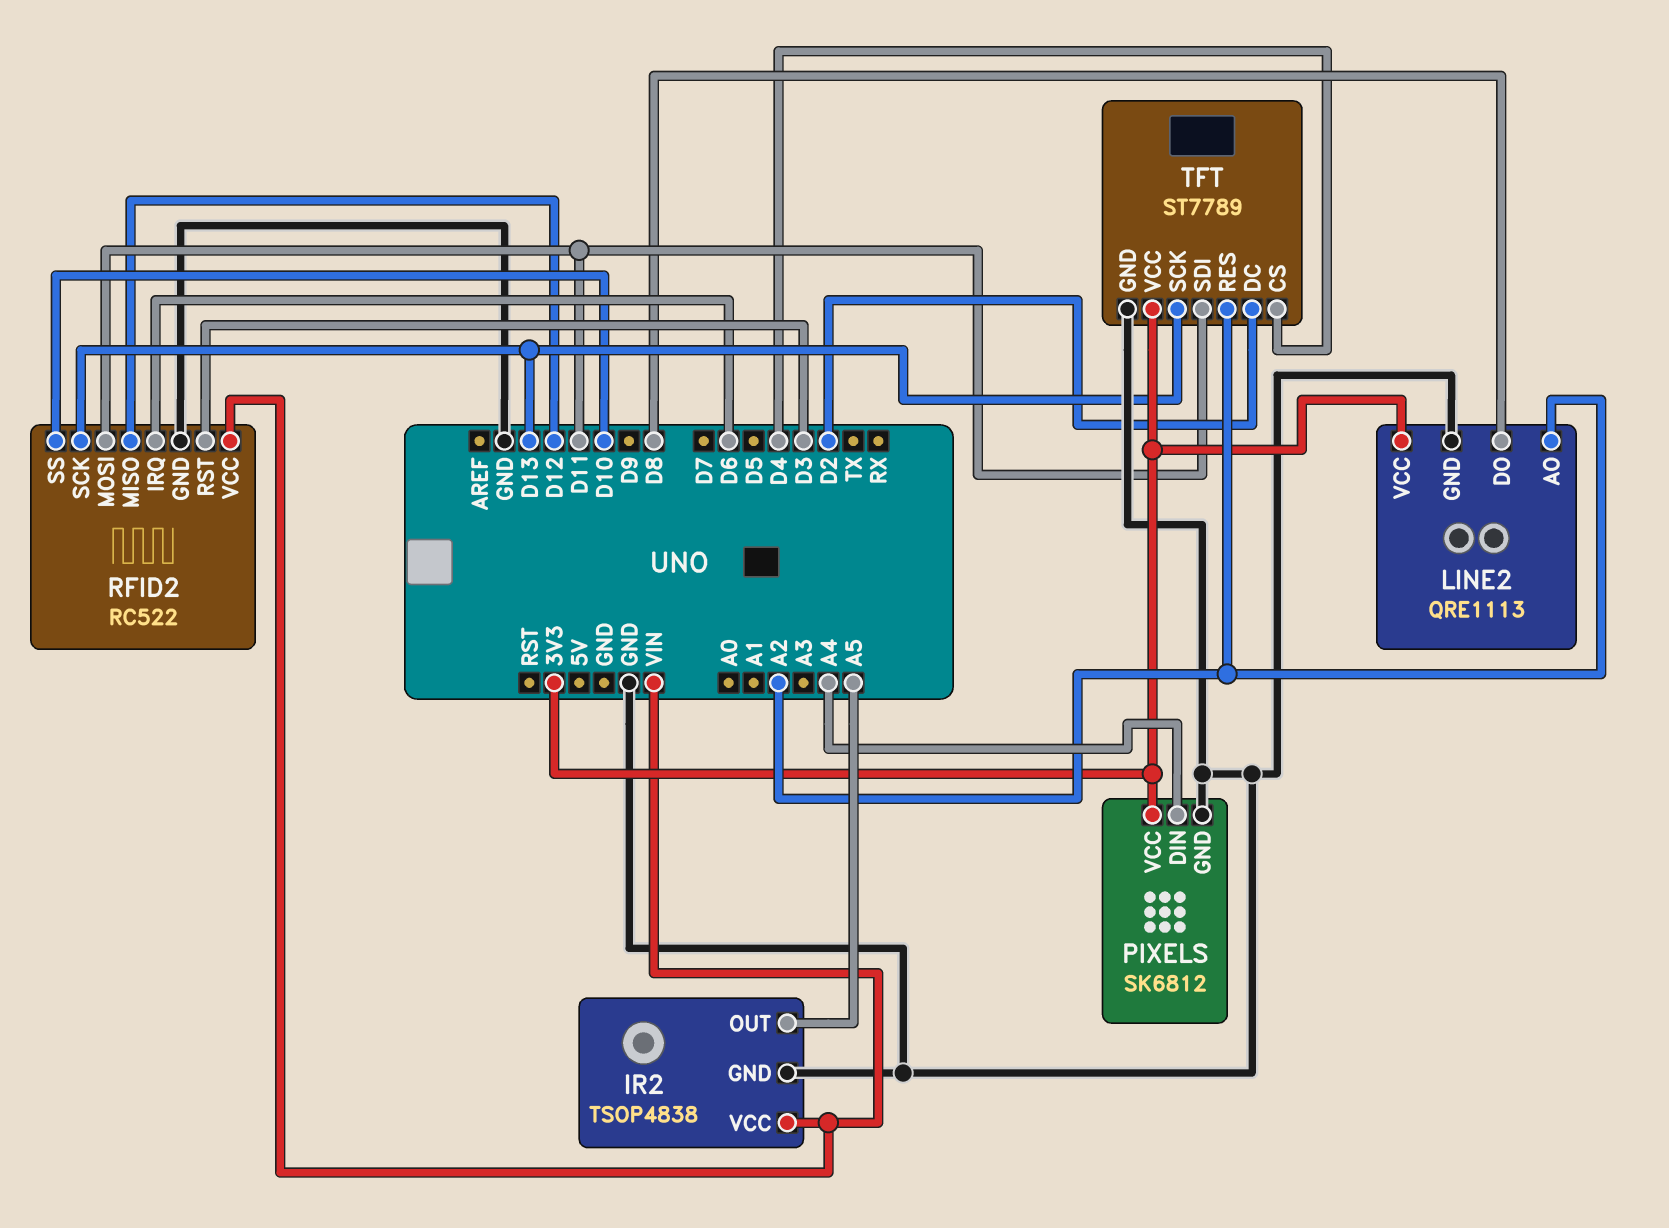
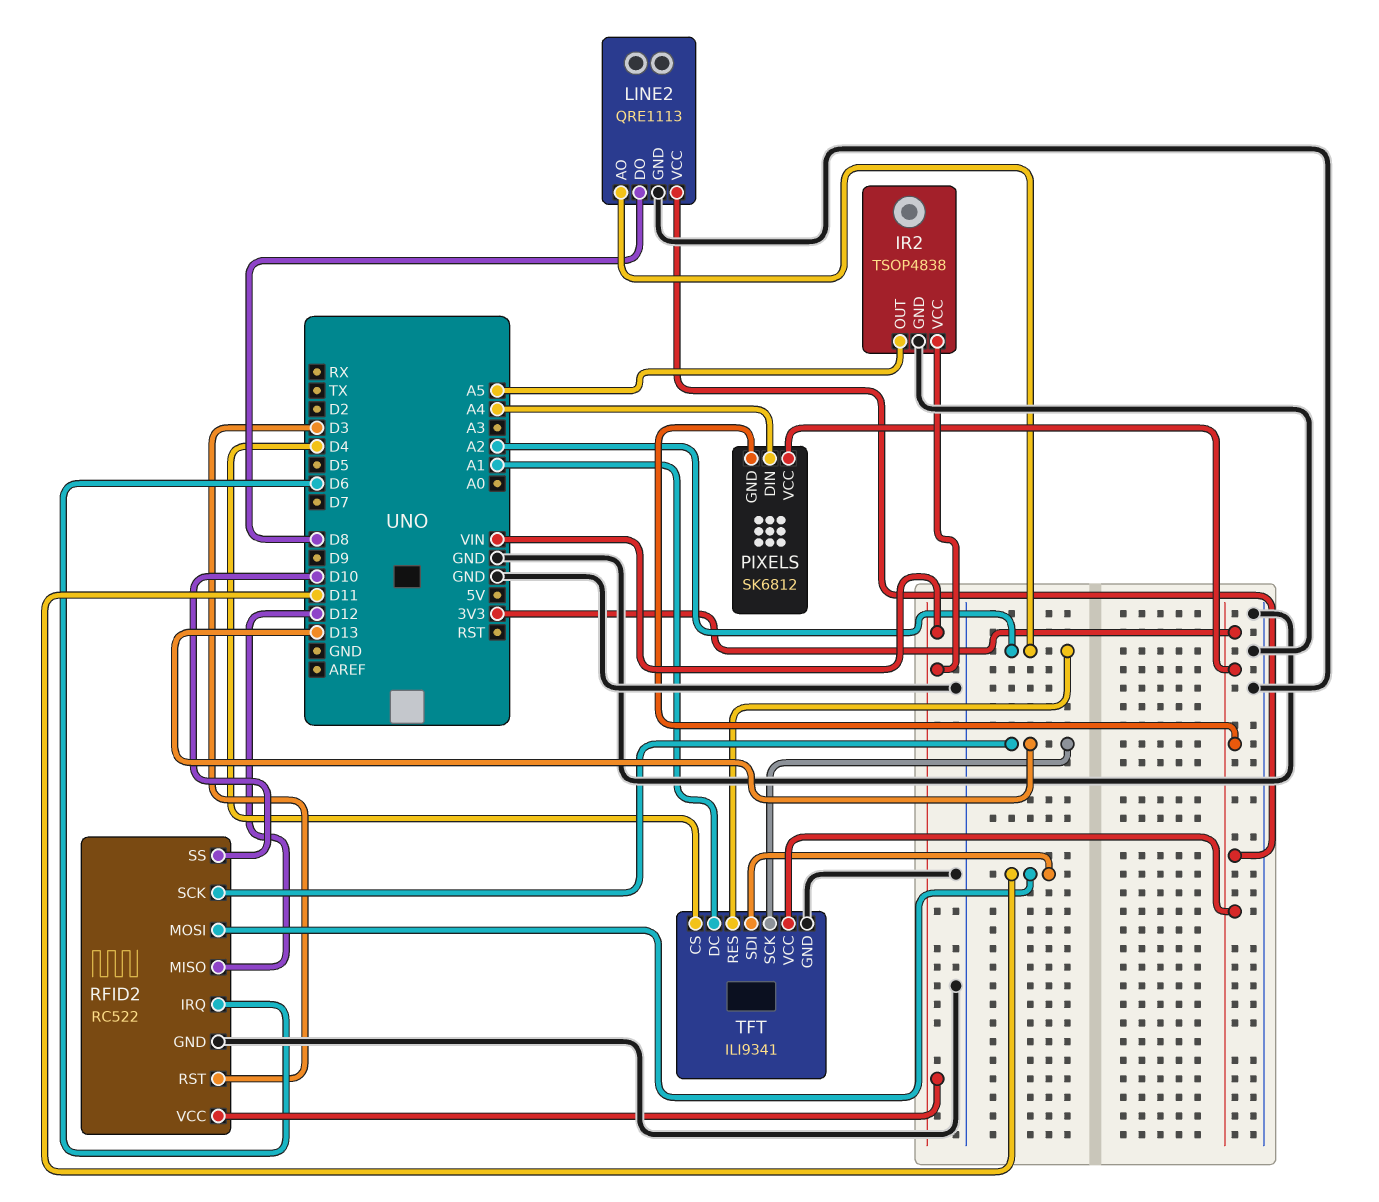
PIXELS pin GND: GND -> 3V3
TFT: ST7789 -> ILI9341
TFT pin DC: D2 -> A1

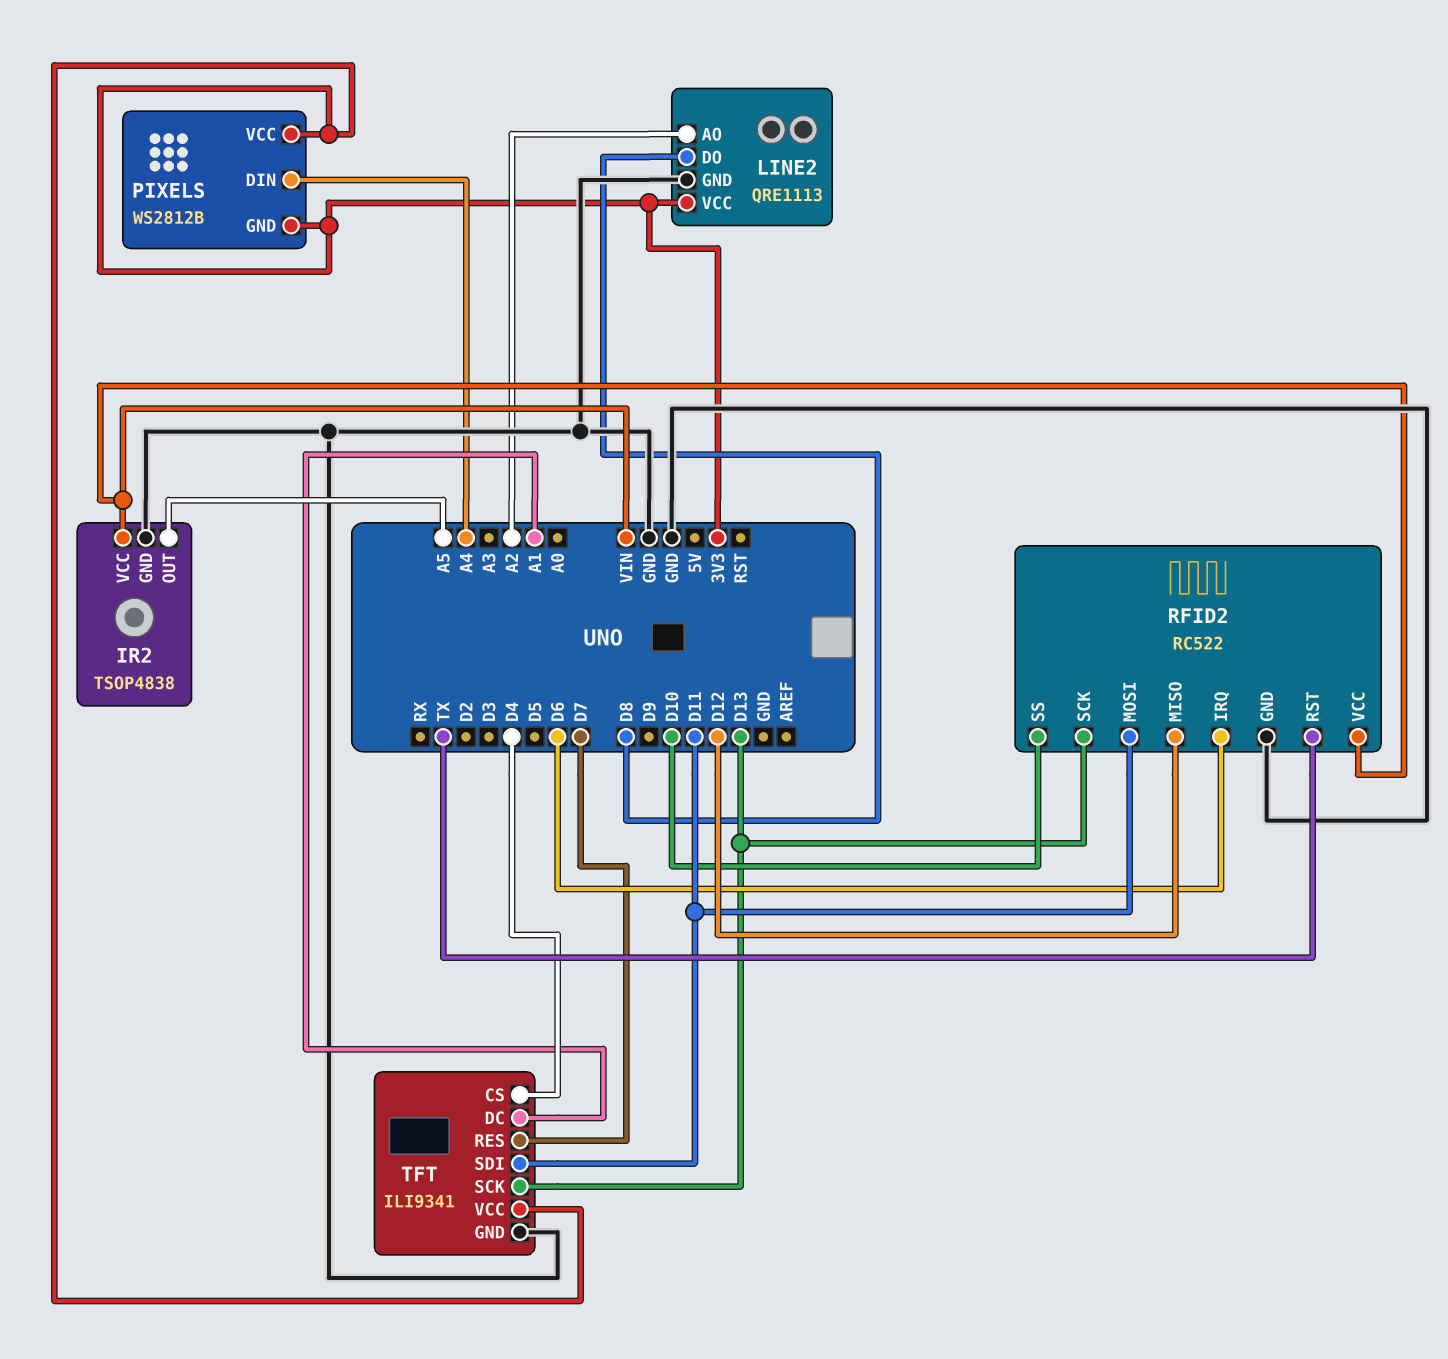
PIXELS: SK6812 -> WS2812B
RFID2 pin RST: D3 -> TX
TFT pin RES: A2 -> D7

